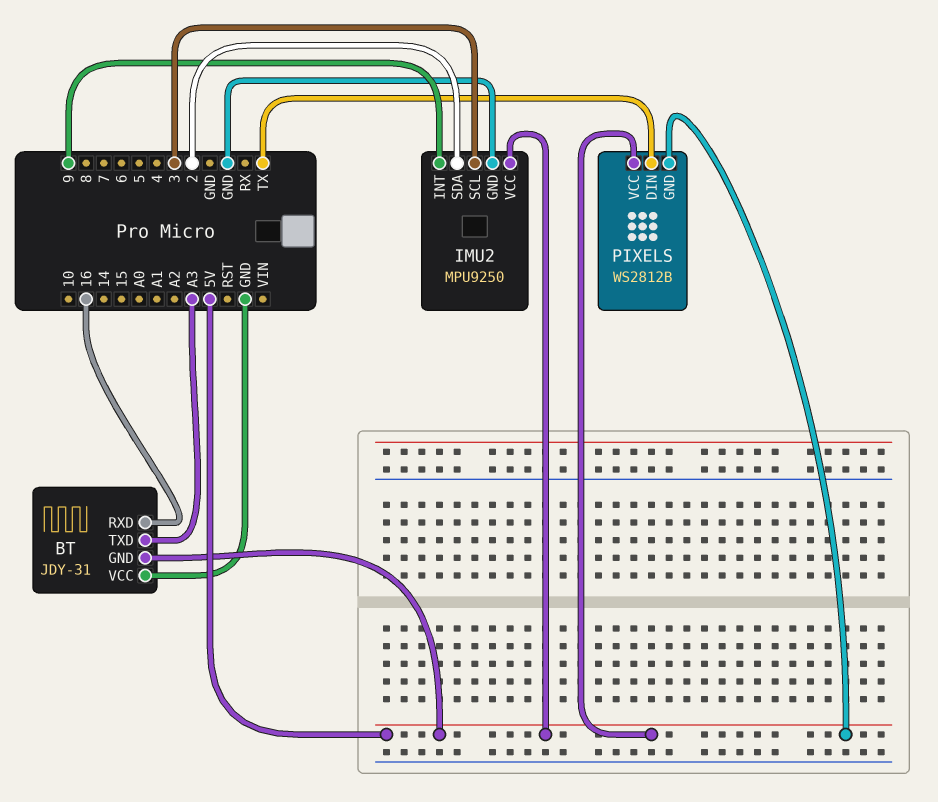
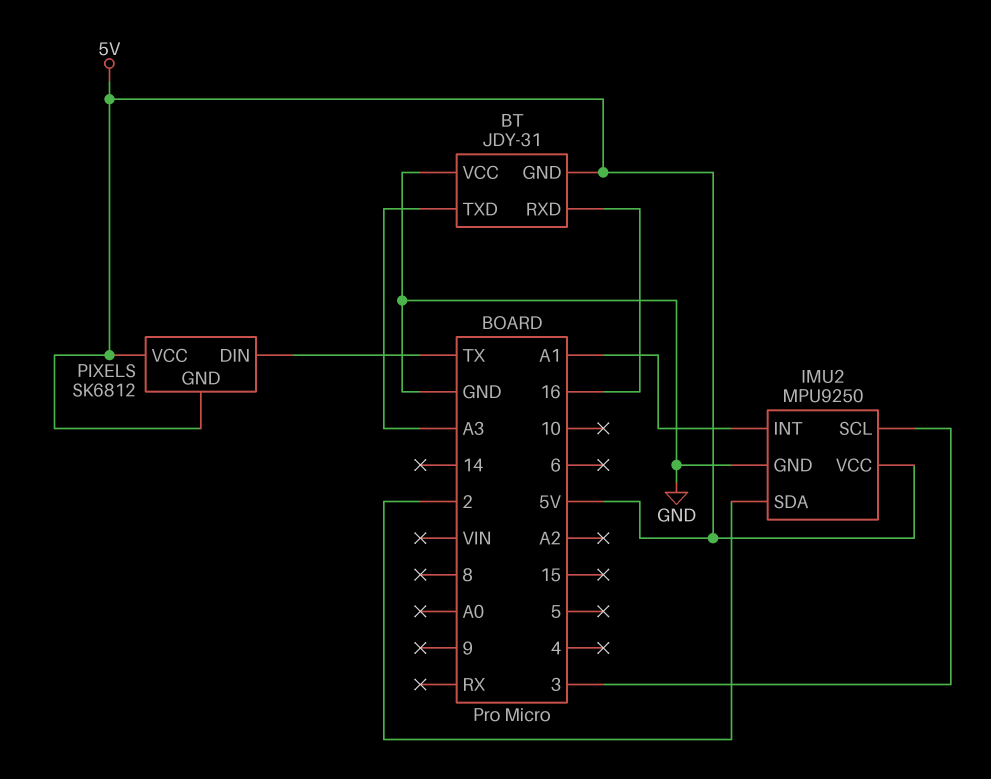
IMU2 pin INT: 9 -> A1
PIXELS: WS2812B -> SK6812

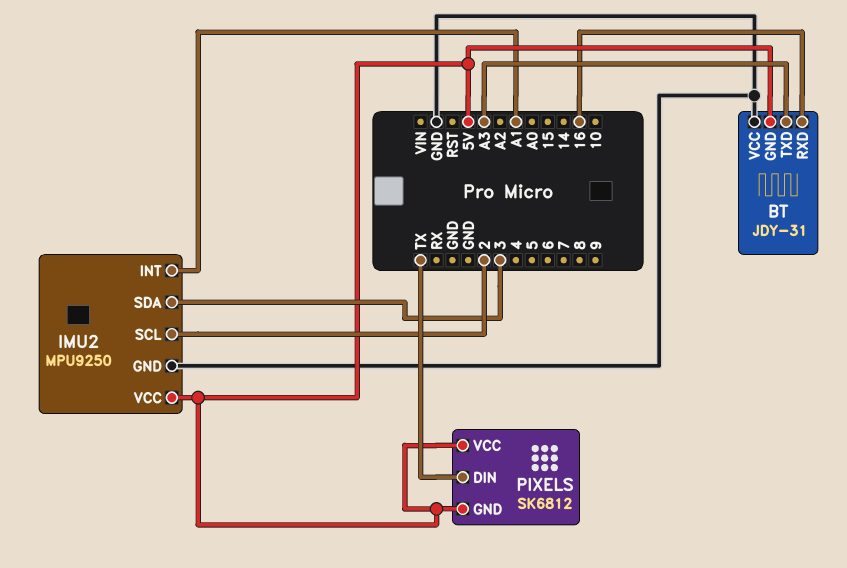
IMU2 pin SCL: 3 -> 2
IMU2 pin SDA: 2 -> 3

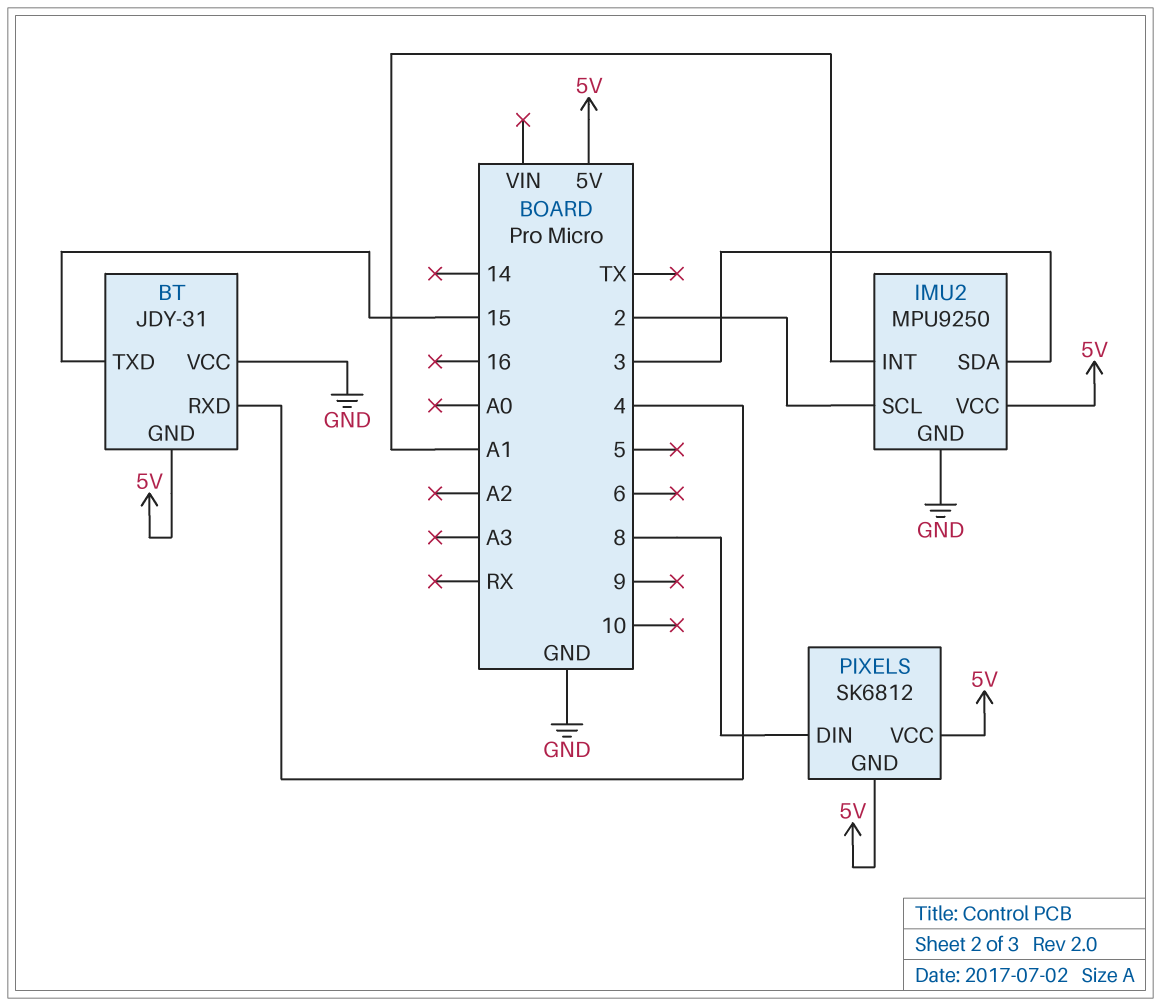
BT pin RXD: 16 -> 4
BT pin TXD: A3 -> 15
PIXELS pin DIN: TX -> 8

